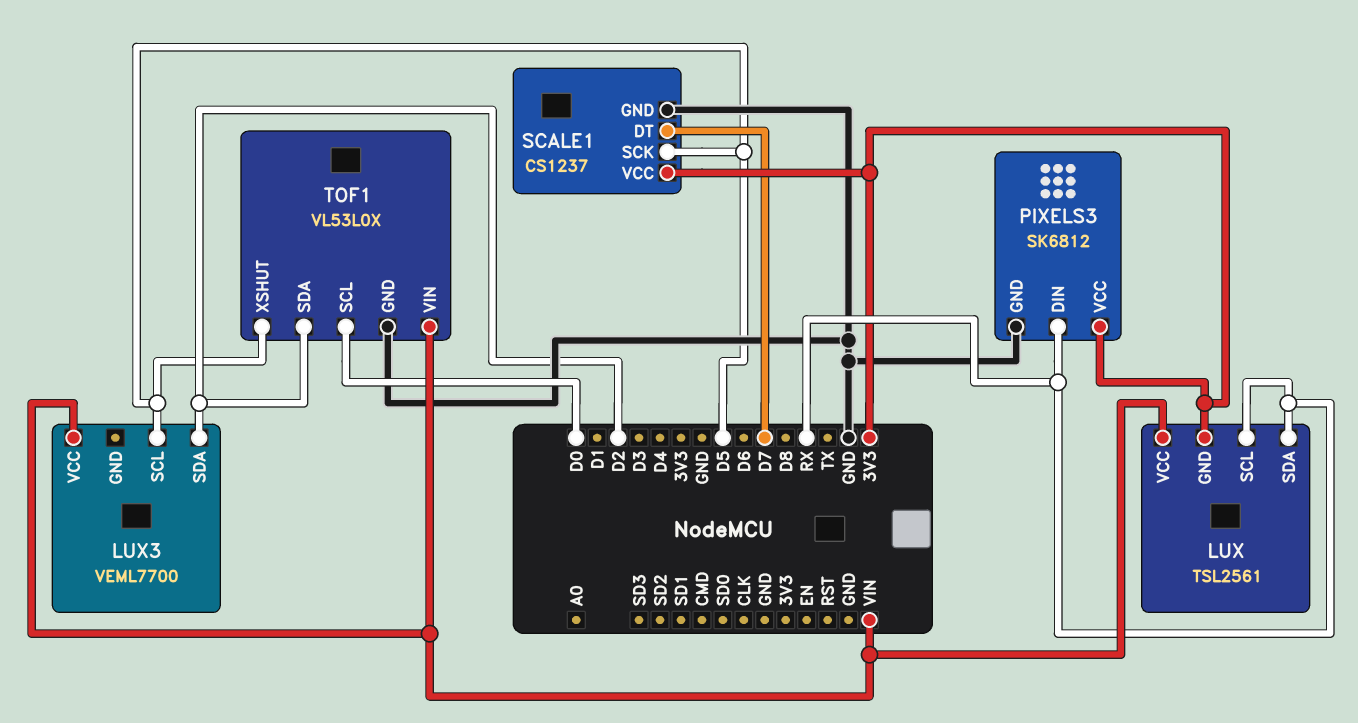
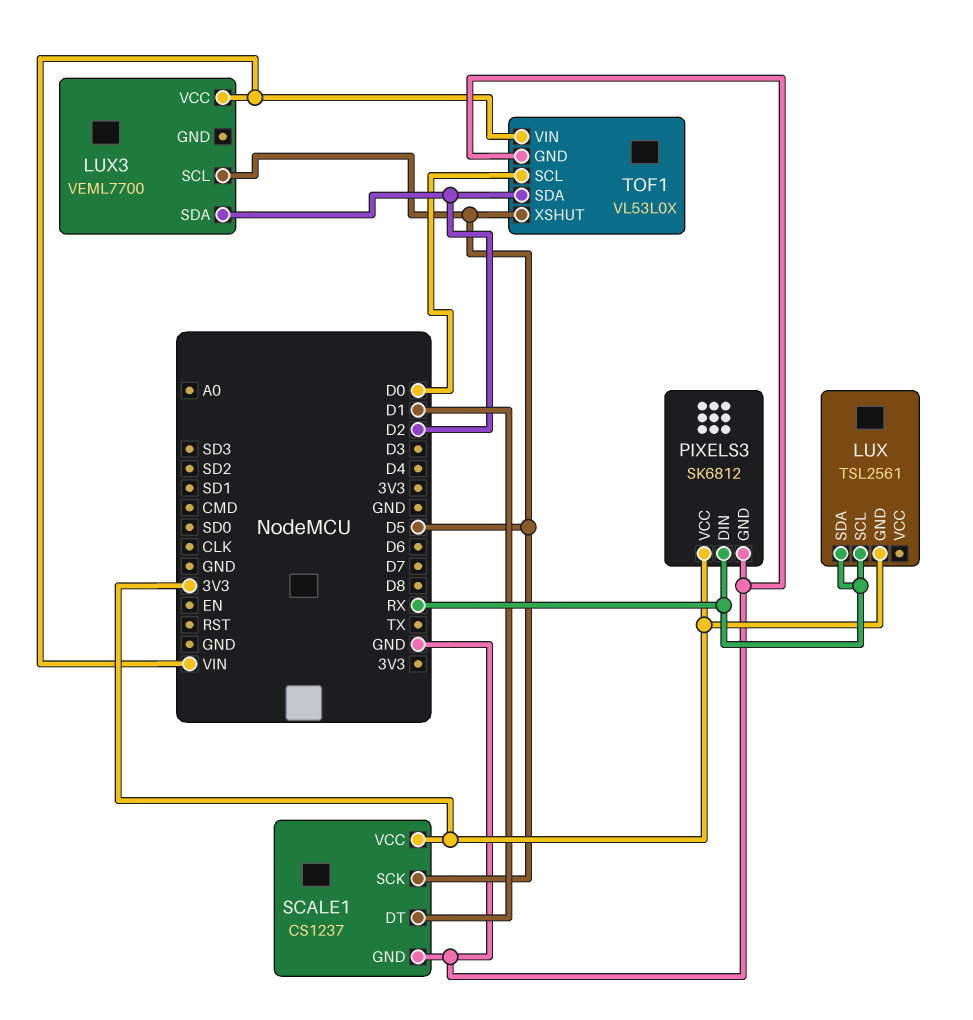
LUX pin VCC: VIN -> none
SCALE1 pin DT: D7 -> D1

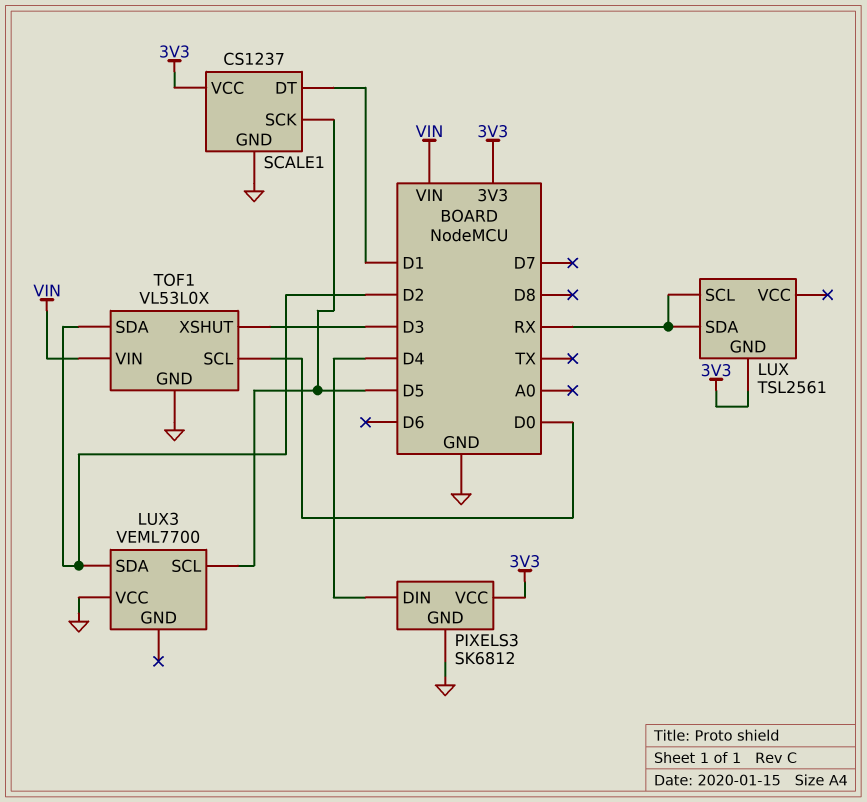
LUX3 pin VCC: VIN -> GND
PIXELS3 pin DIN: RX -> D4
TOF1 pin XSHUT: D5 -> D3

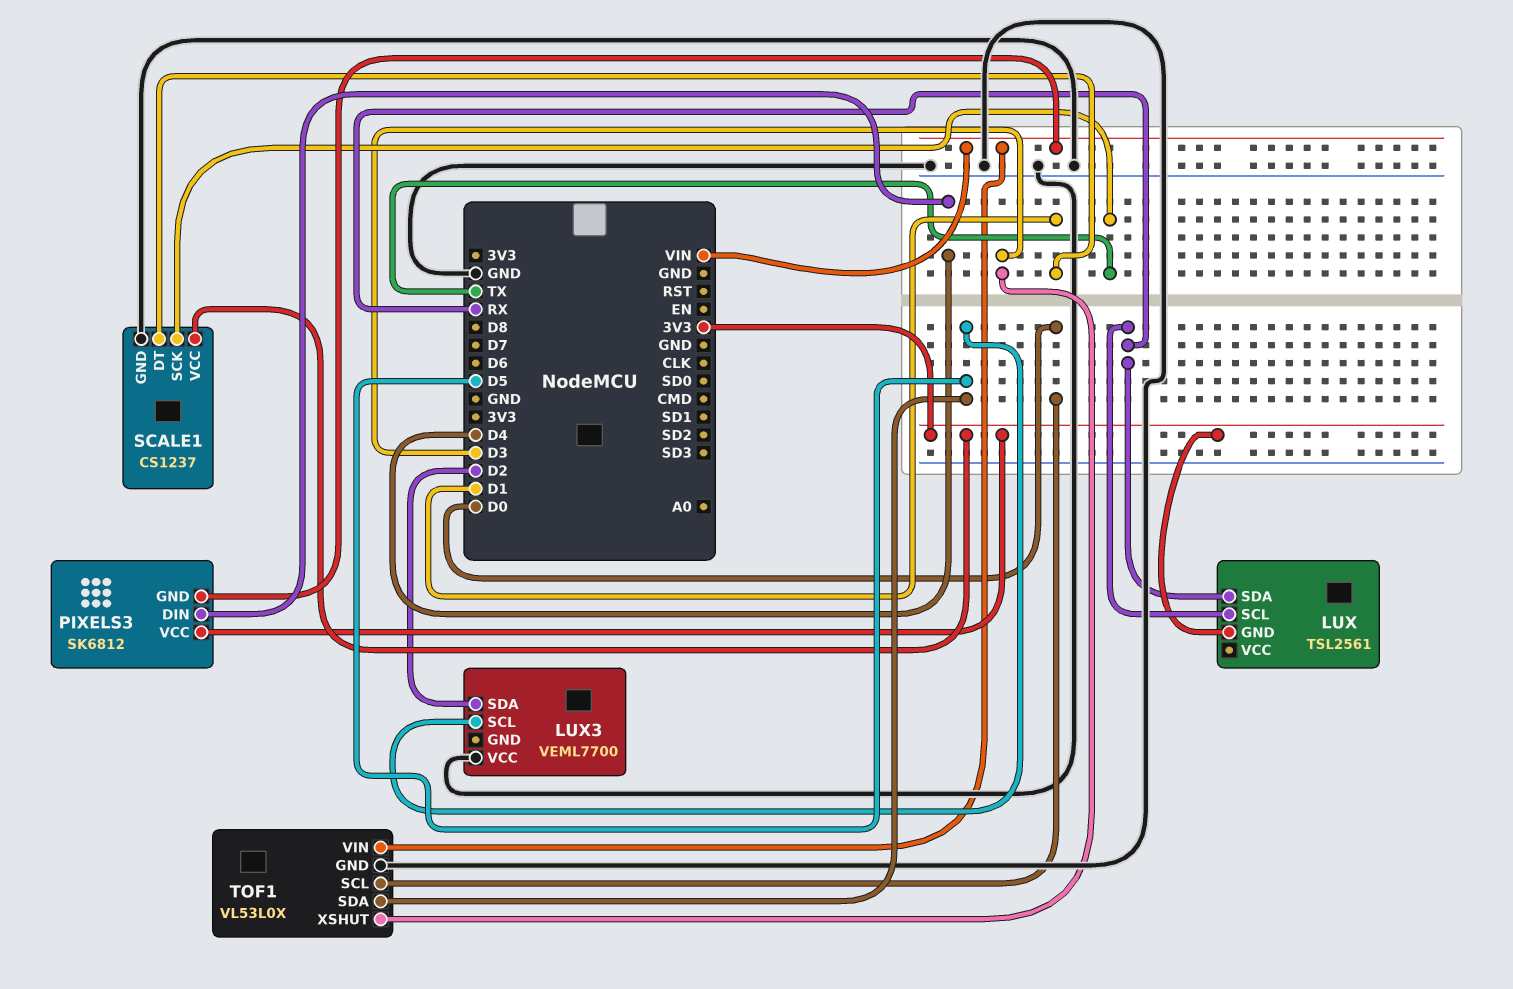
PIXELS3 pin GND: GND -> VIN
SCALE1 pin SCK: D5 -> TX
TOF1 pin SDA: D2 -> D5

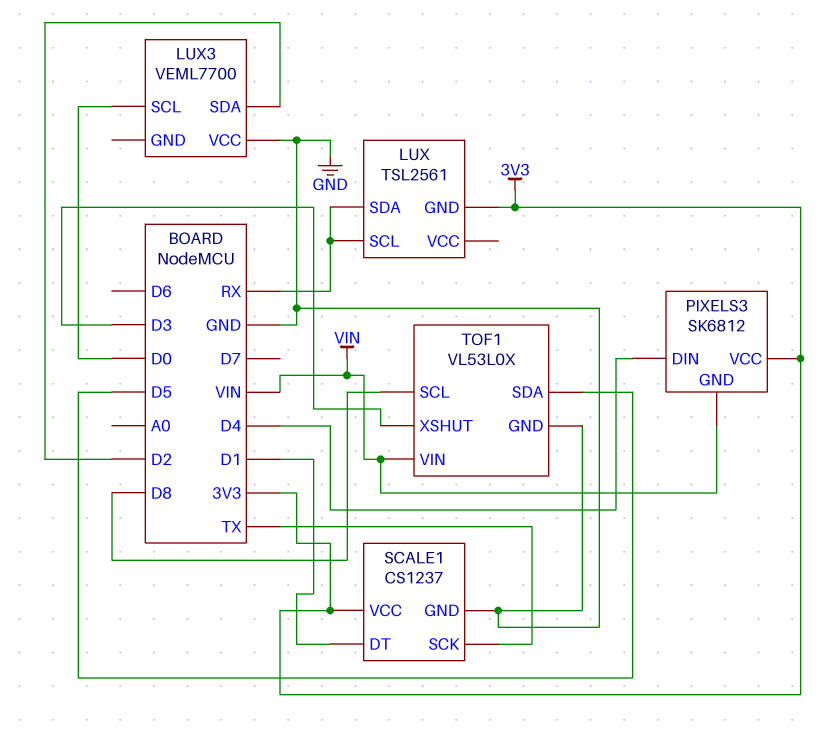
LUX3 pin SCL: D5 -> D0
TOF1 pin SCL: D0 -> D8

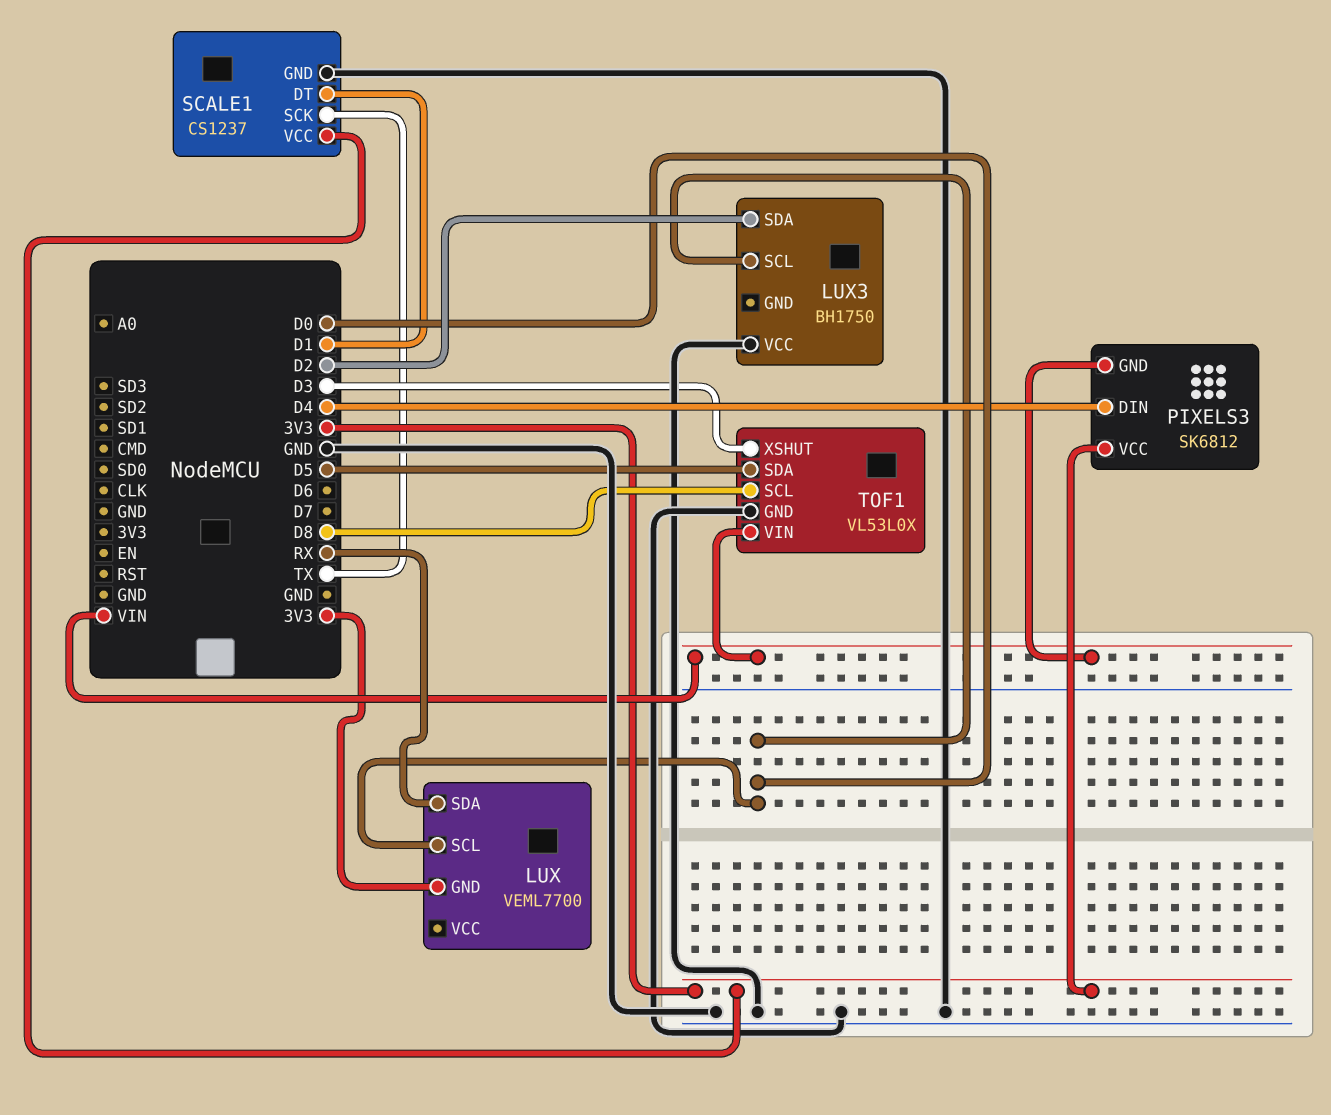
LUX: TSL2561 -> VEML7700
LUX pin SCL: RX -> D0
LUX3: VEML7700 -> BH1750

